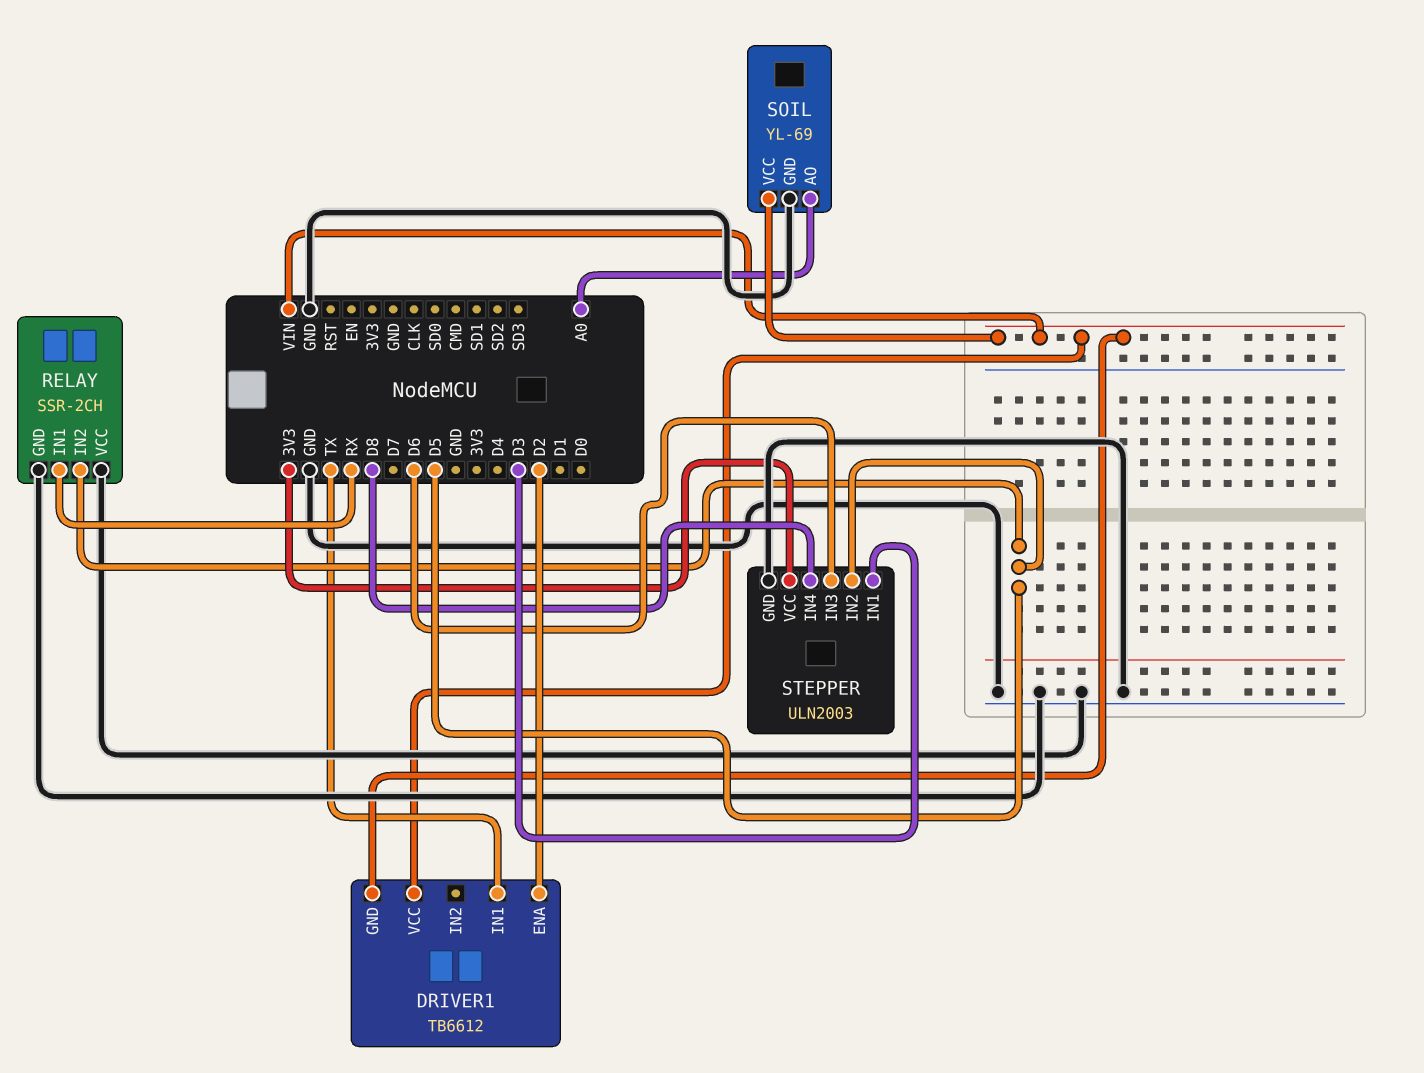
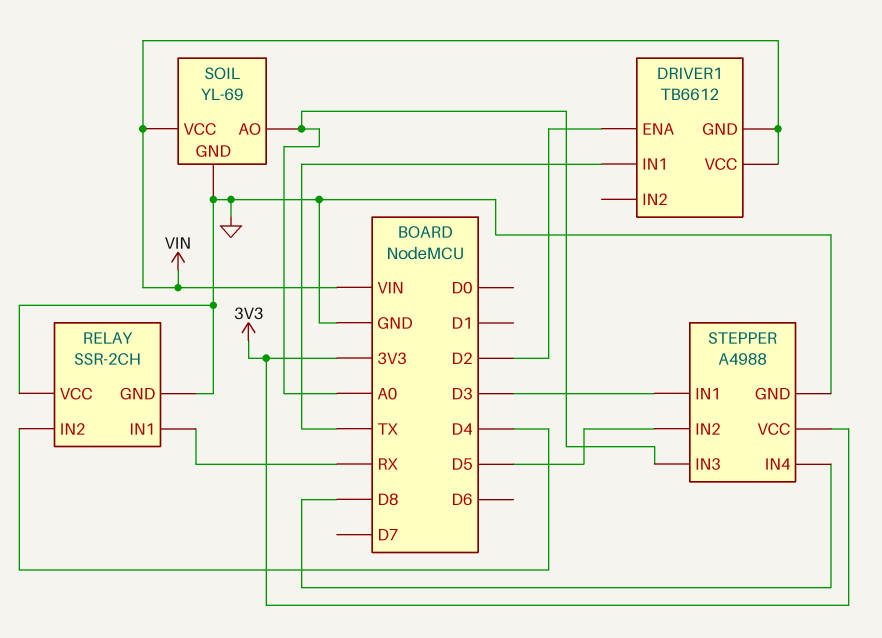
RELAY pin IN2: D5 -> D4
STEPPER: ULN2003 -> A4988
STEPPER pin IN3: D6 -> A0

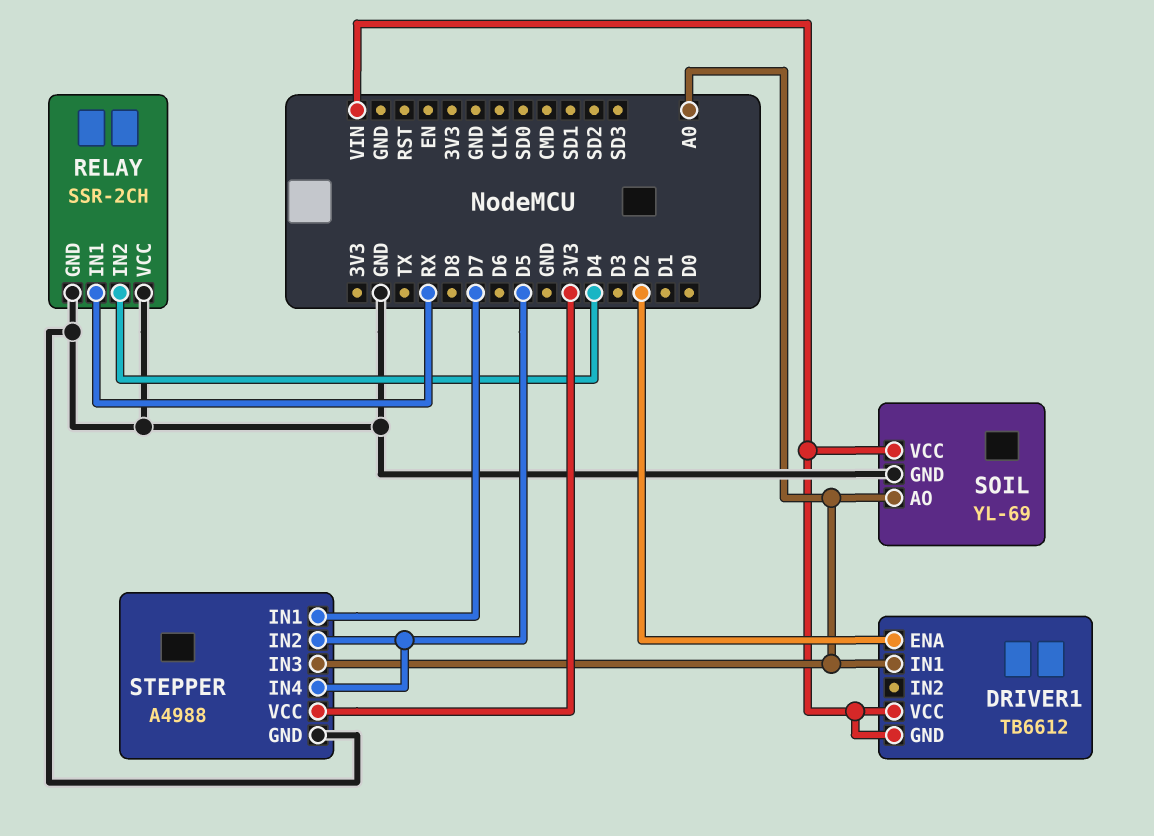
DRIVER1 pin IN1: TX -> A0
STEPPER pin IN1: D3 -> D7
STEPPER pin IN4: D8 -> D5

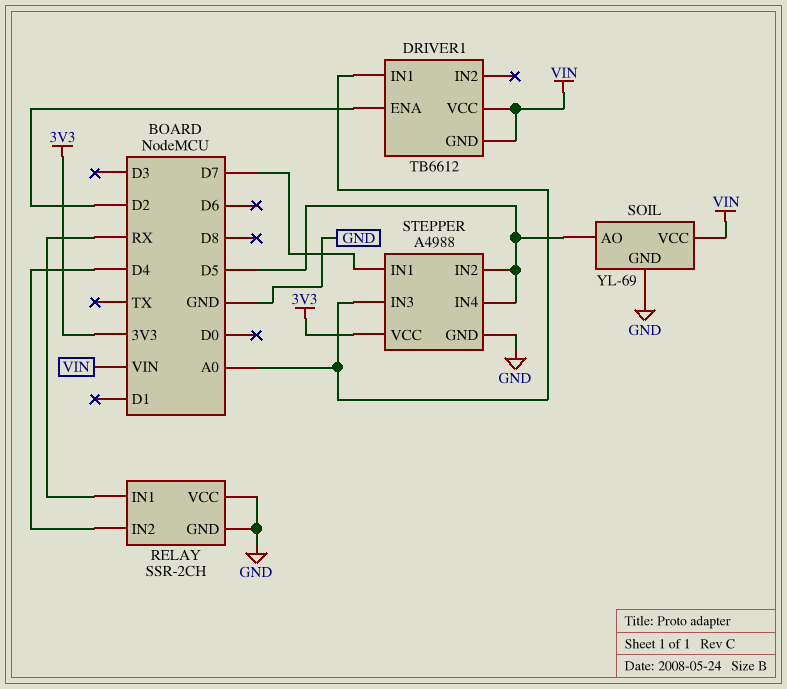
SOIL pin AO: A0 -> D5

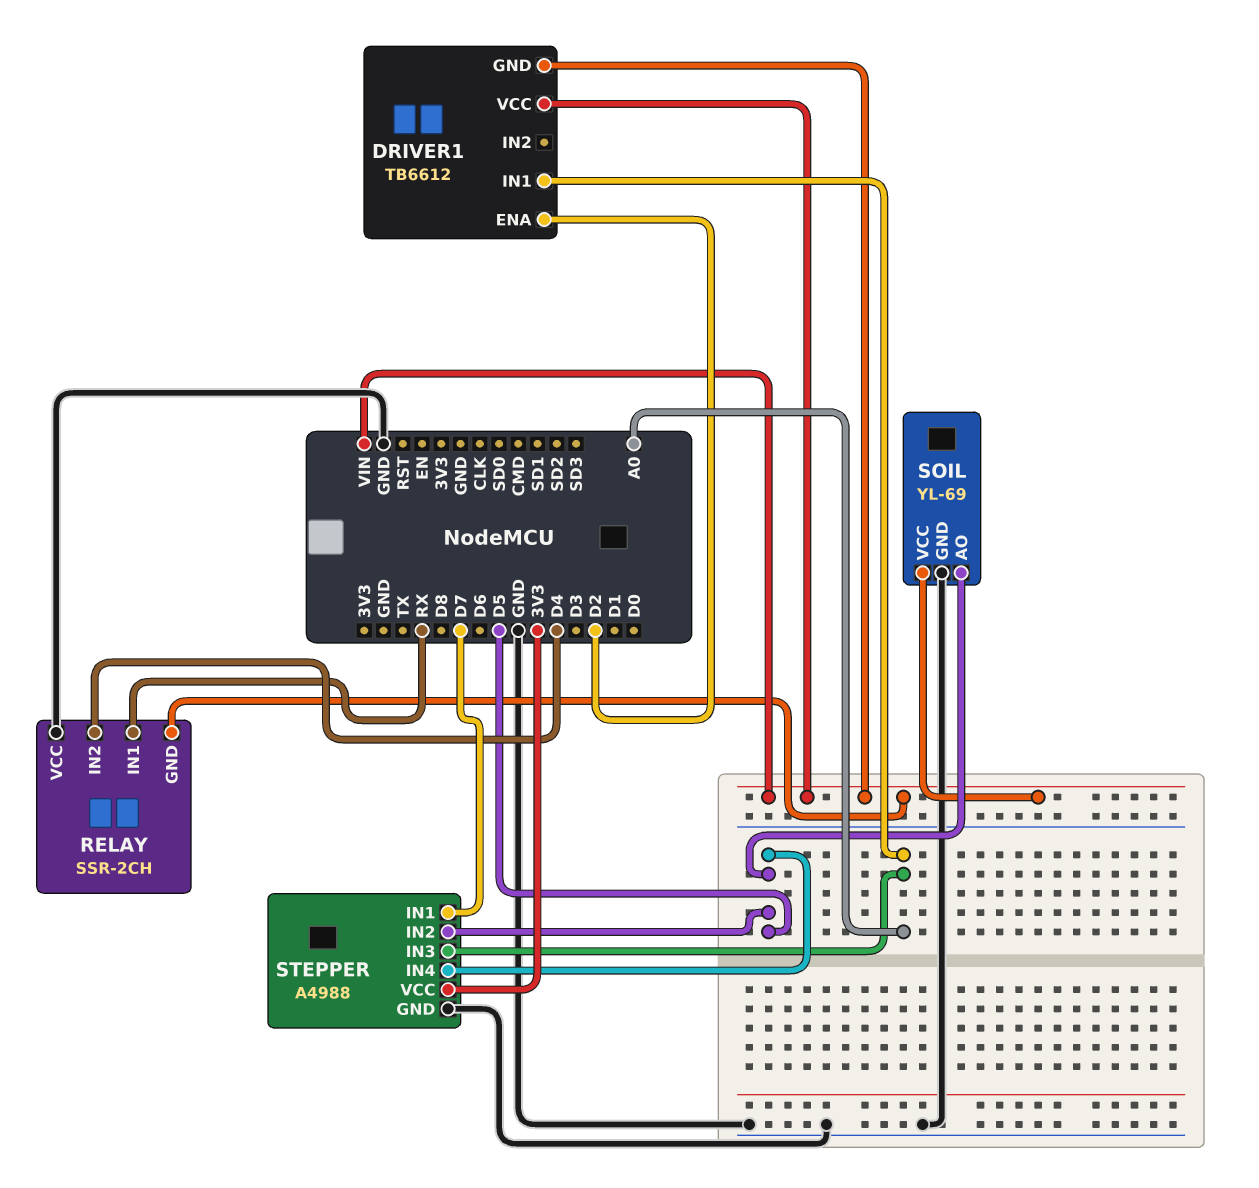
RELAY pin GND: GND -> VIN

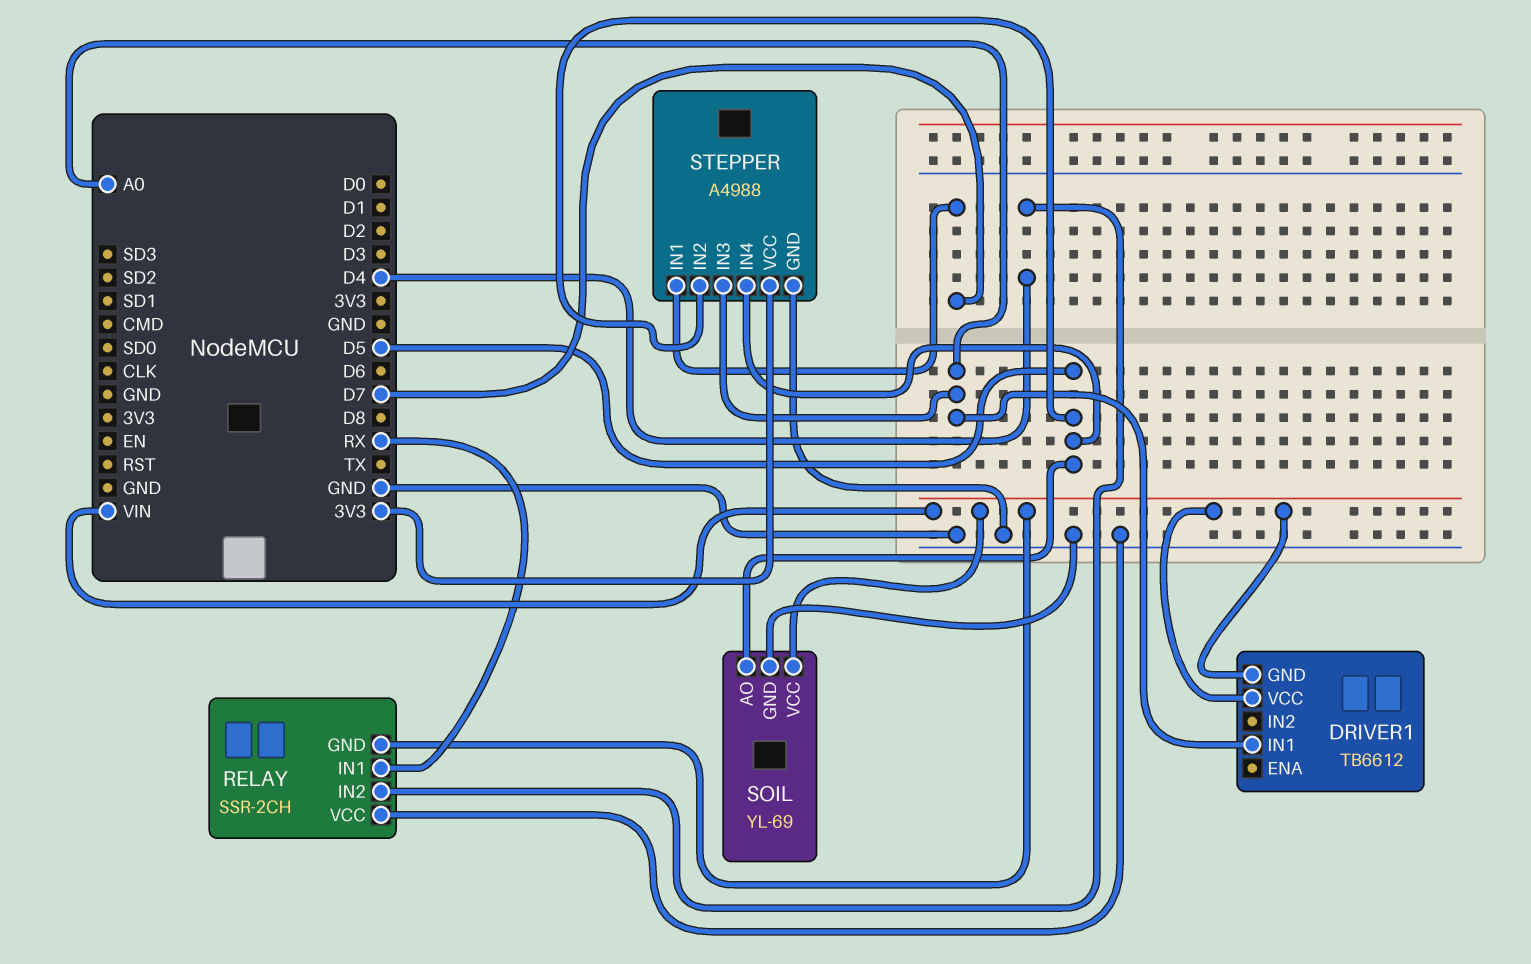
DRIVER1 pin ENA: D2 -> none

